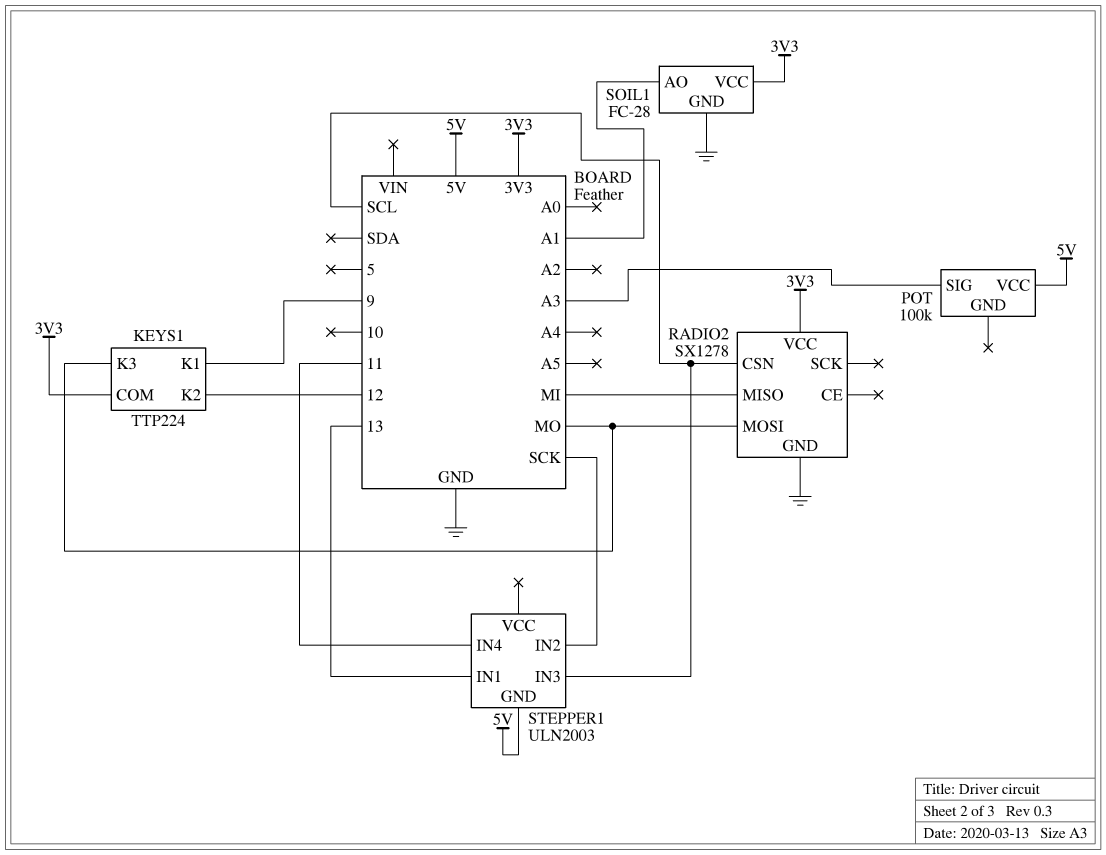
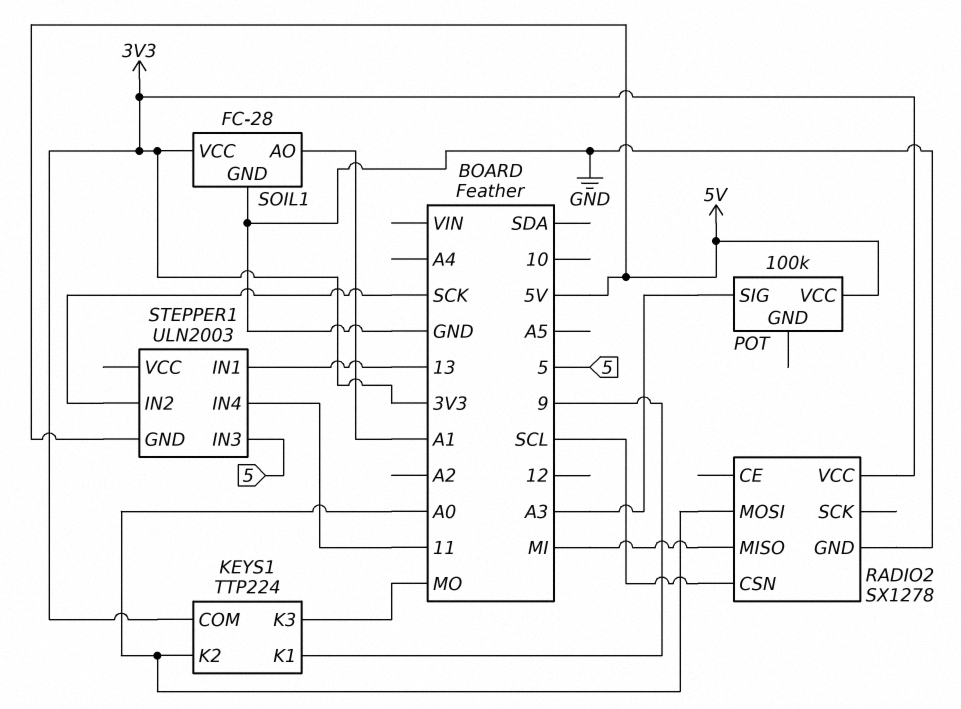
KEYS1 pin K2: 12 -> A0
RADIO2 pin MOSI: MO -> A0
STEPPER1 pin IN3: SCL -> 5

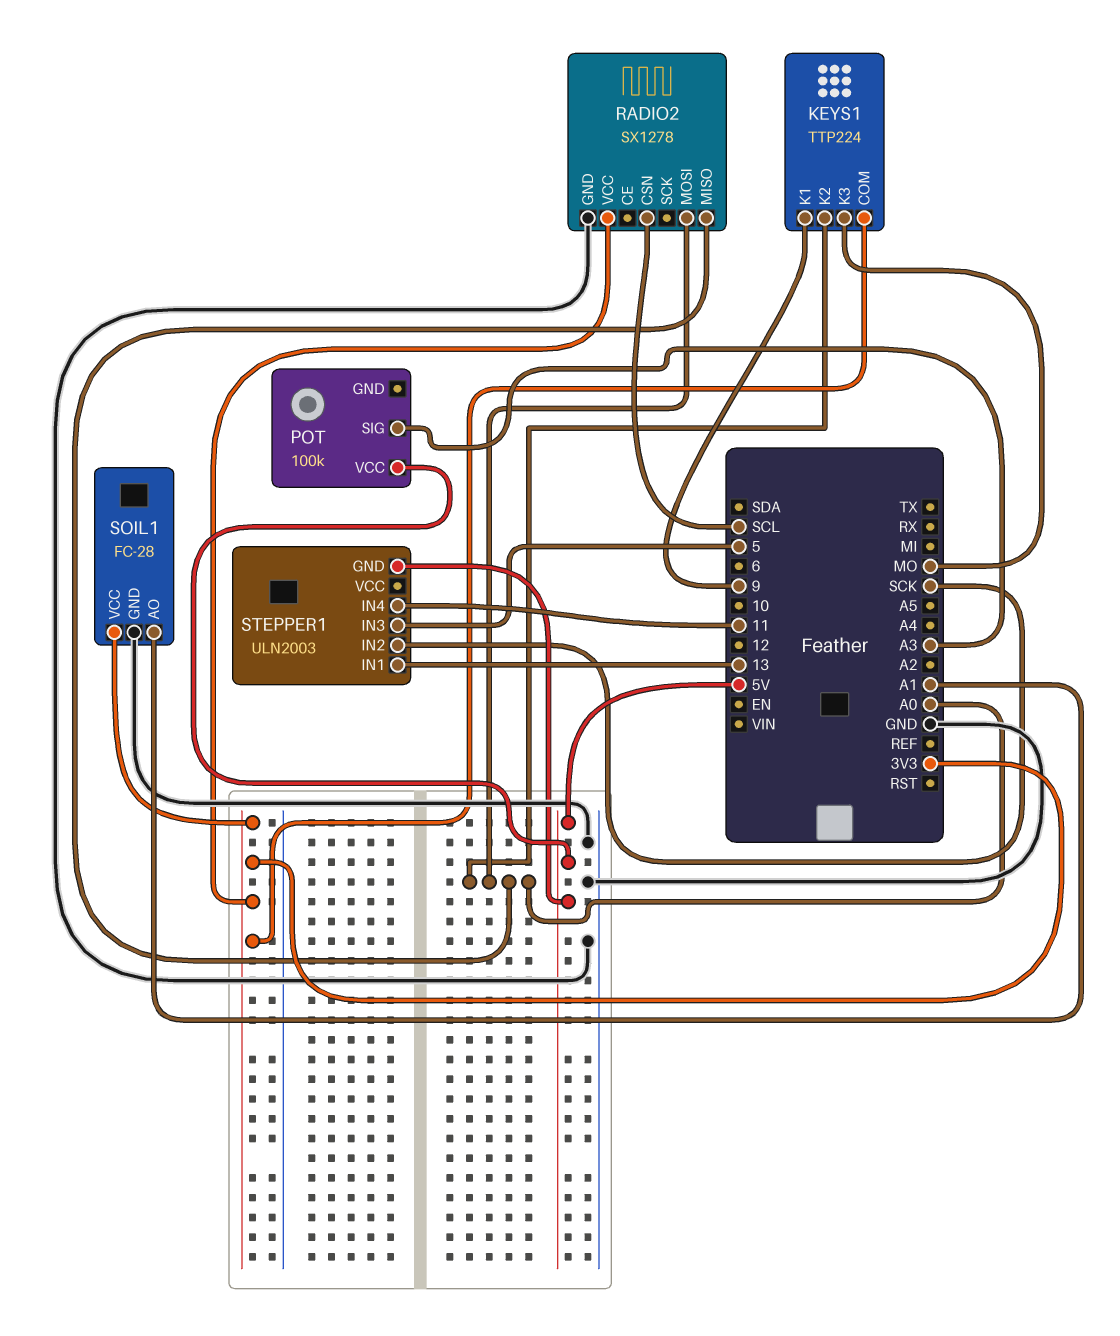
RADIO2 pin MISO: MI -> A0

